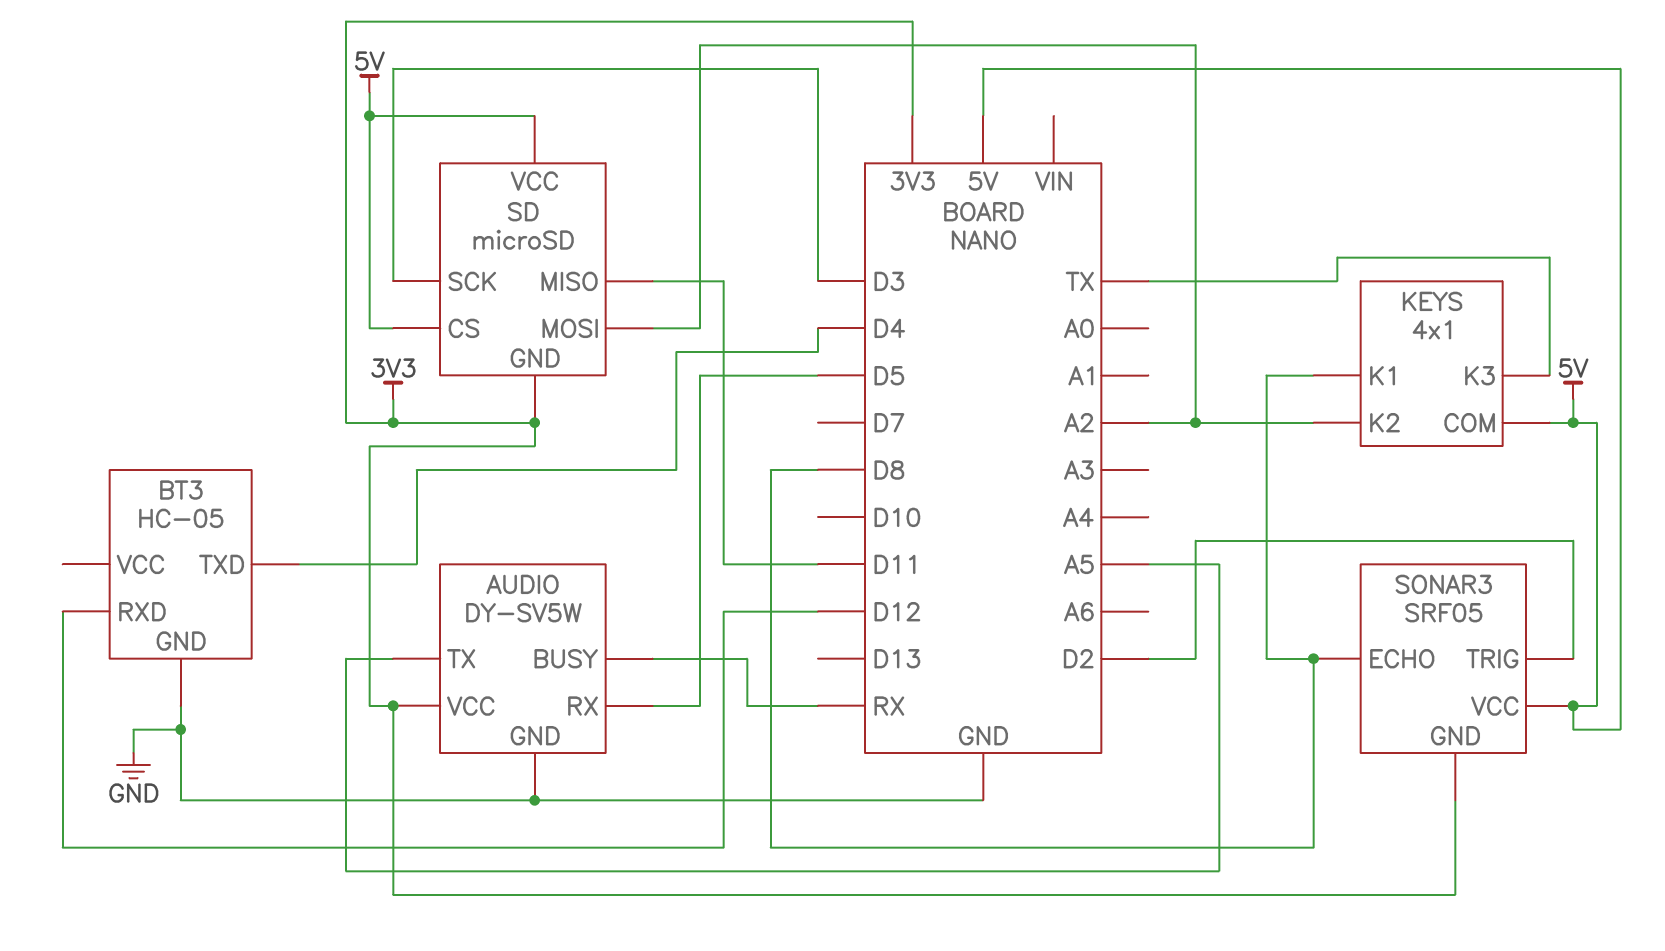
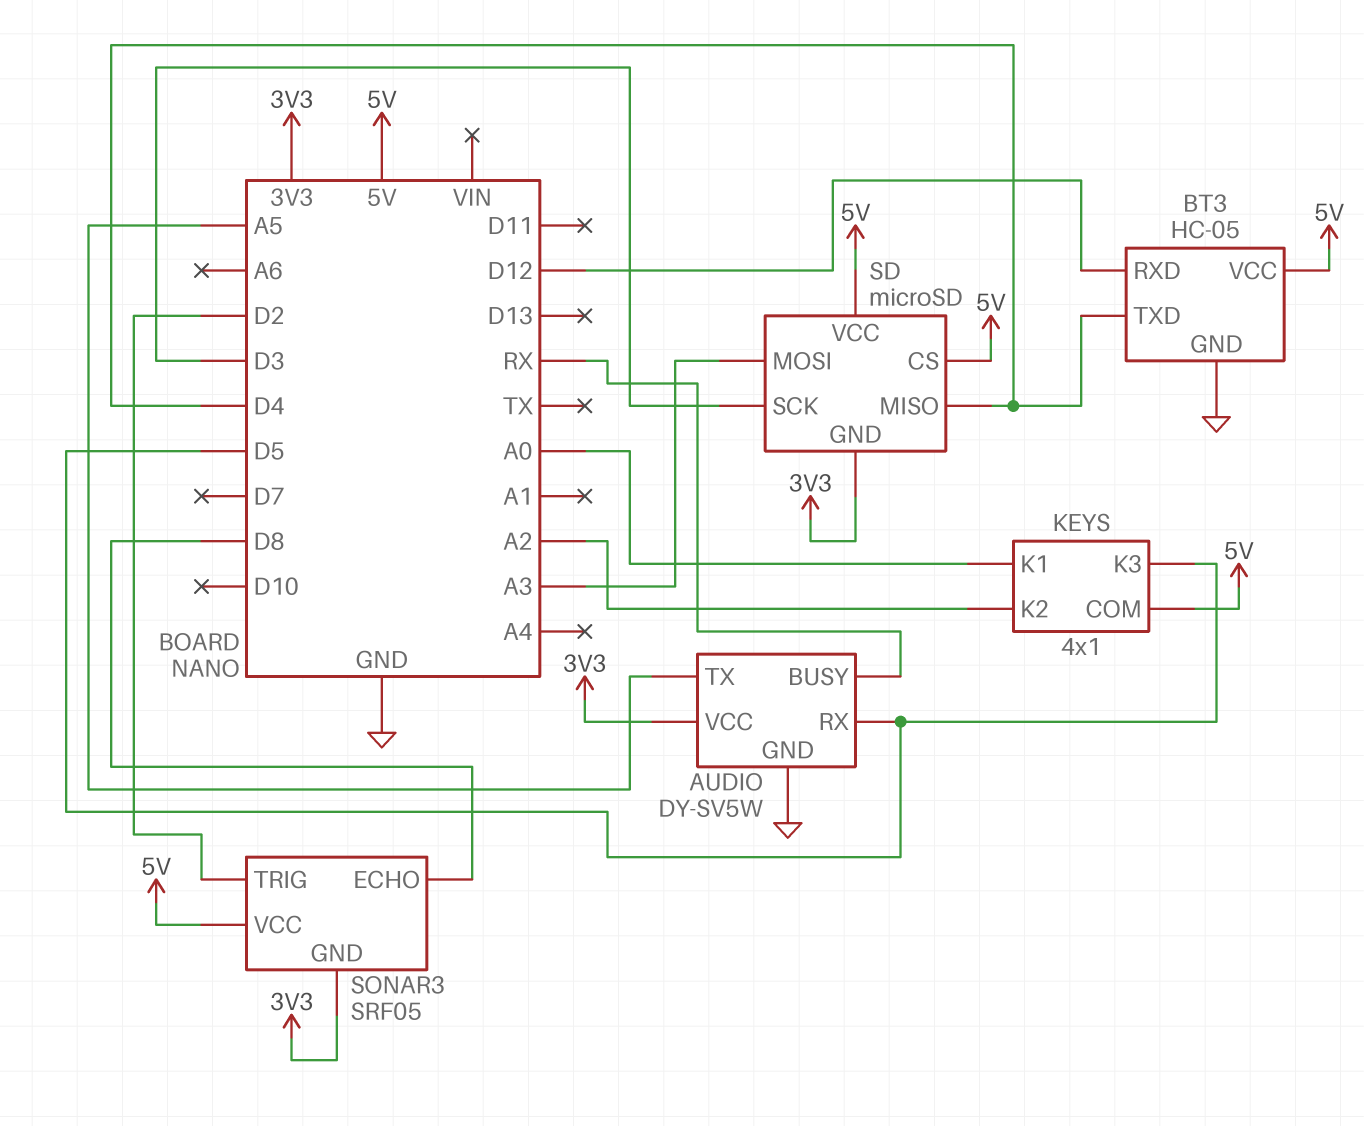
BT3 pin VCC: none -> 5V
KEYS pin K1: D8 -> A0
KEYS pin K3: TX -> D5
SD pin MISO: D11 -> D4
SD pin MOSI: A2 -> A3

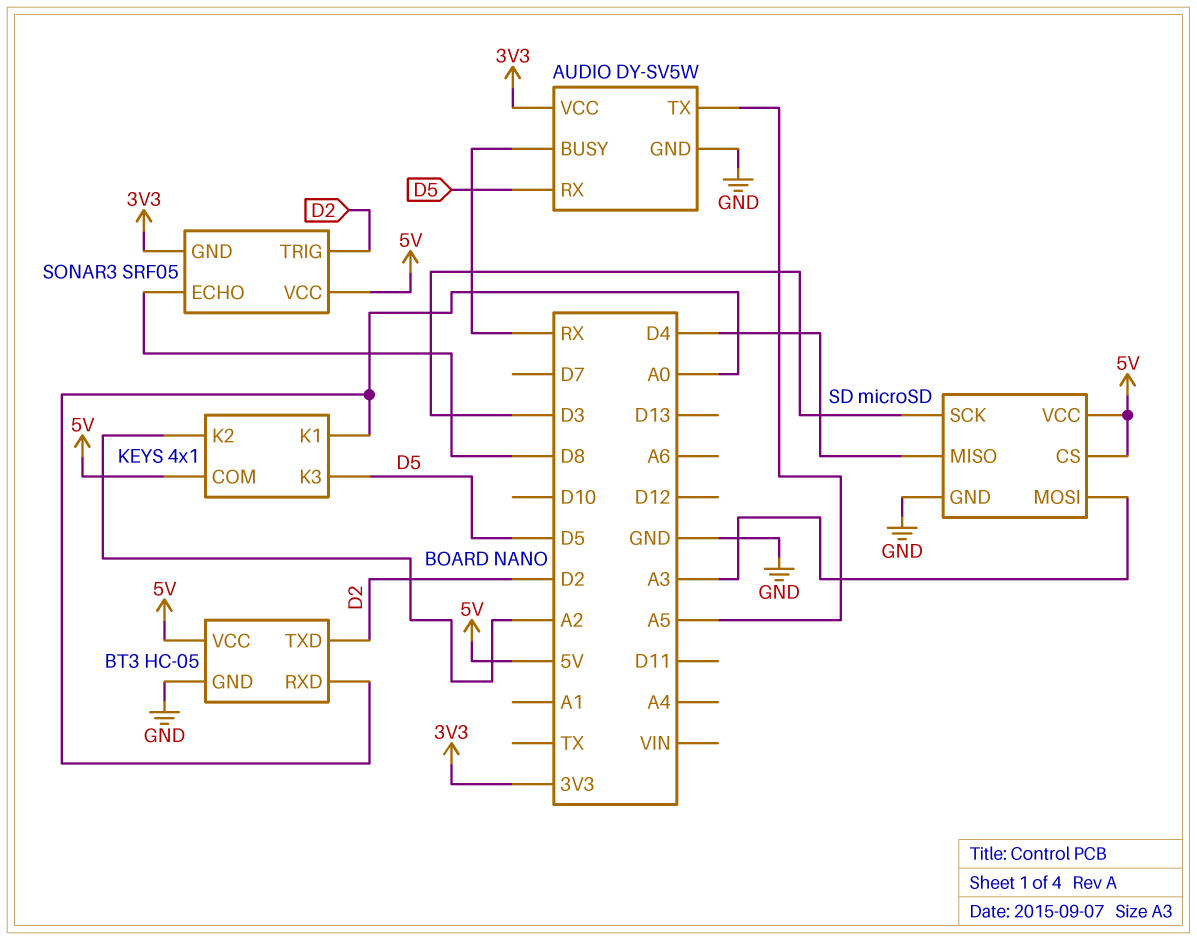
BT3 pin RXD: D12 -> A0
BT3 pin TXD: D4 -> D2
SD pin GND: 3V3 -> GND

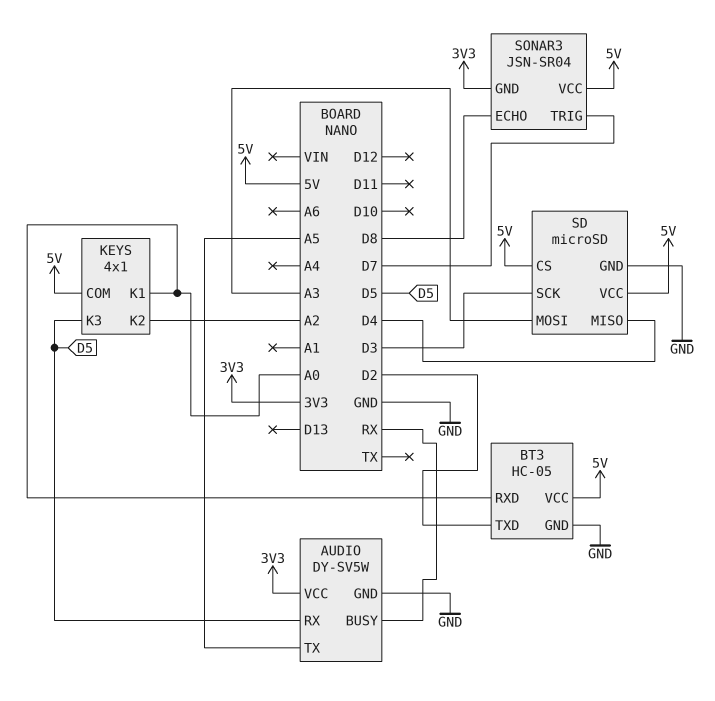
SONAR3: SRF05 -> JSN-SR04
SONAR3 pin TRIG: D2 -> D7

